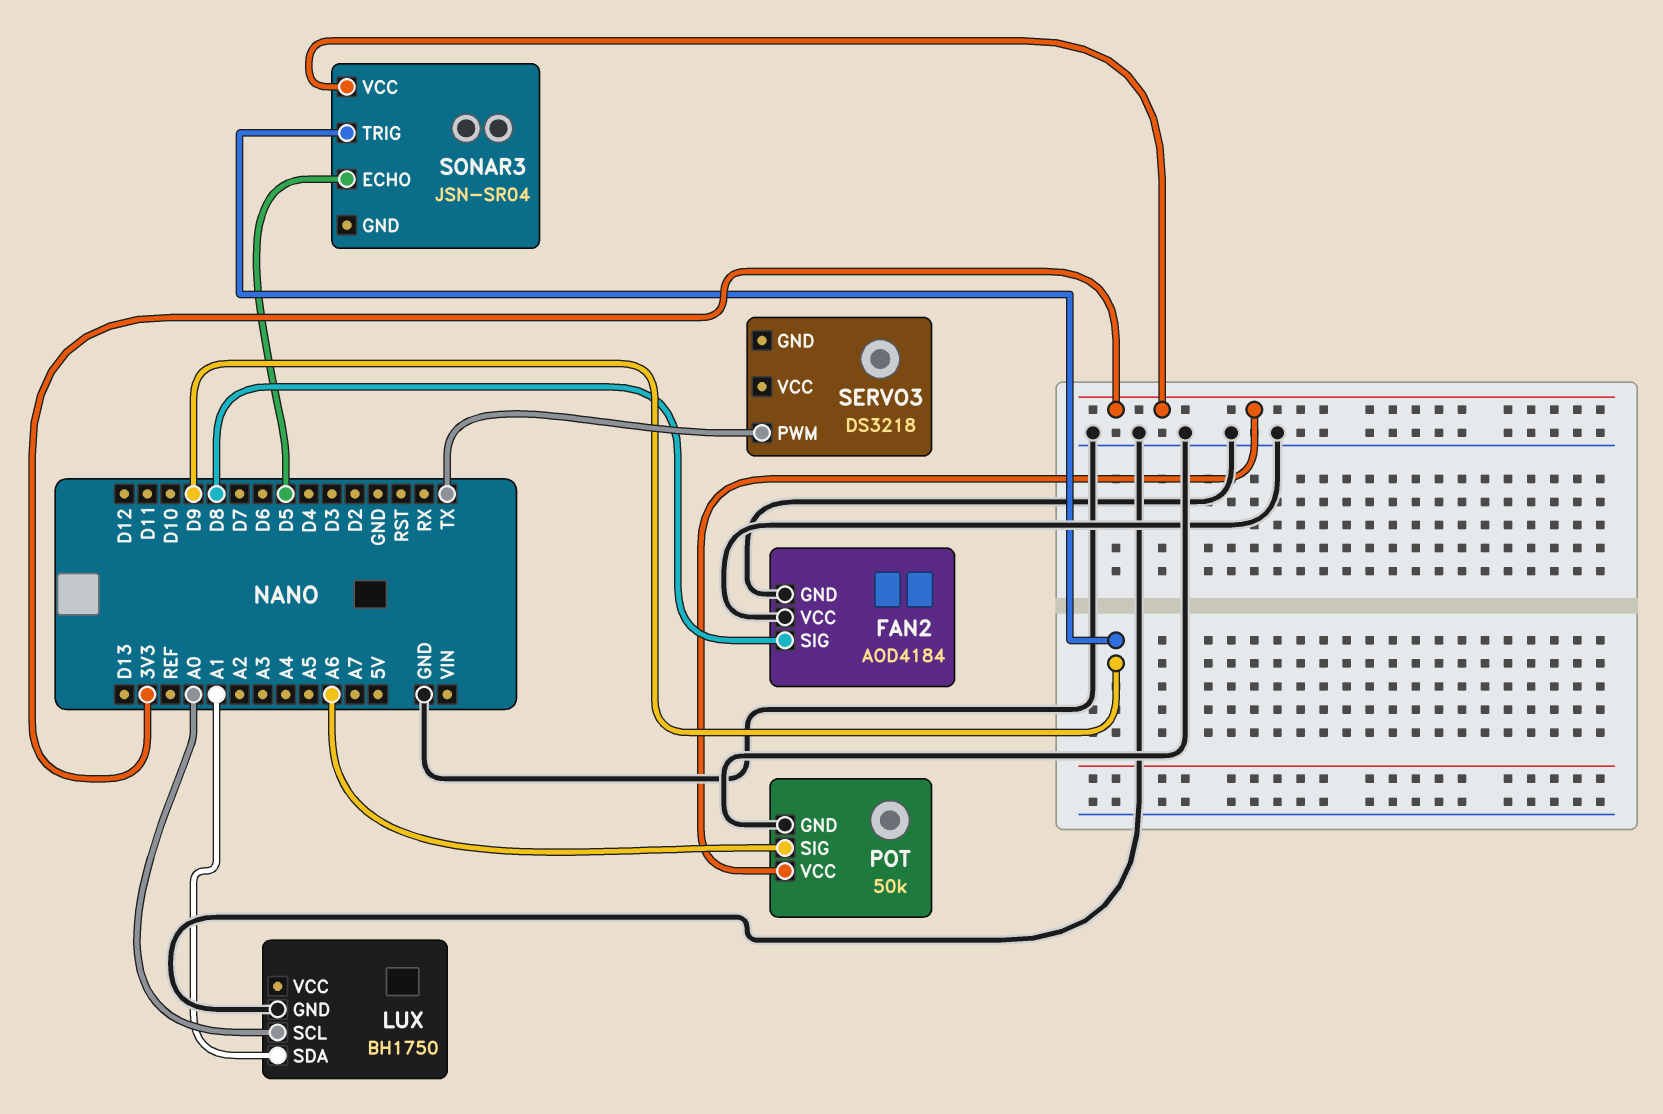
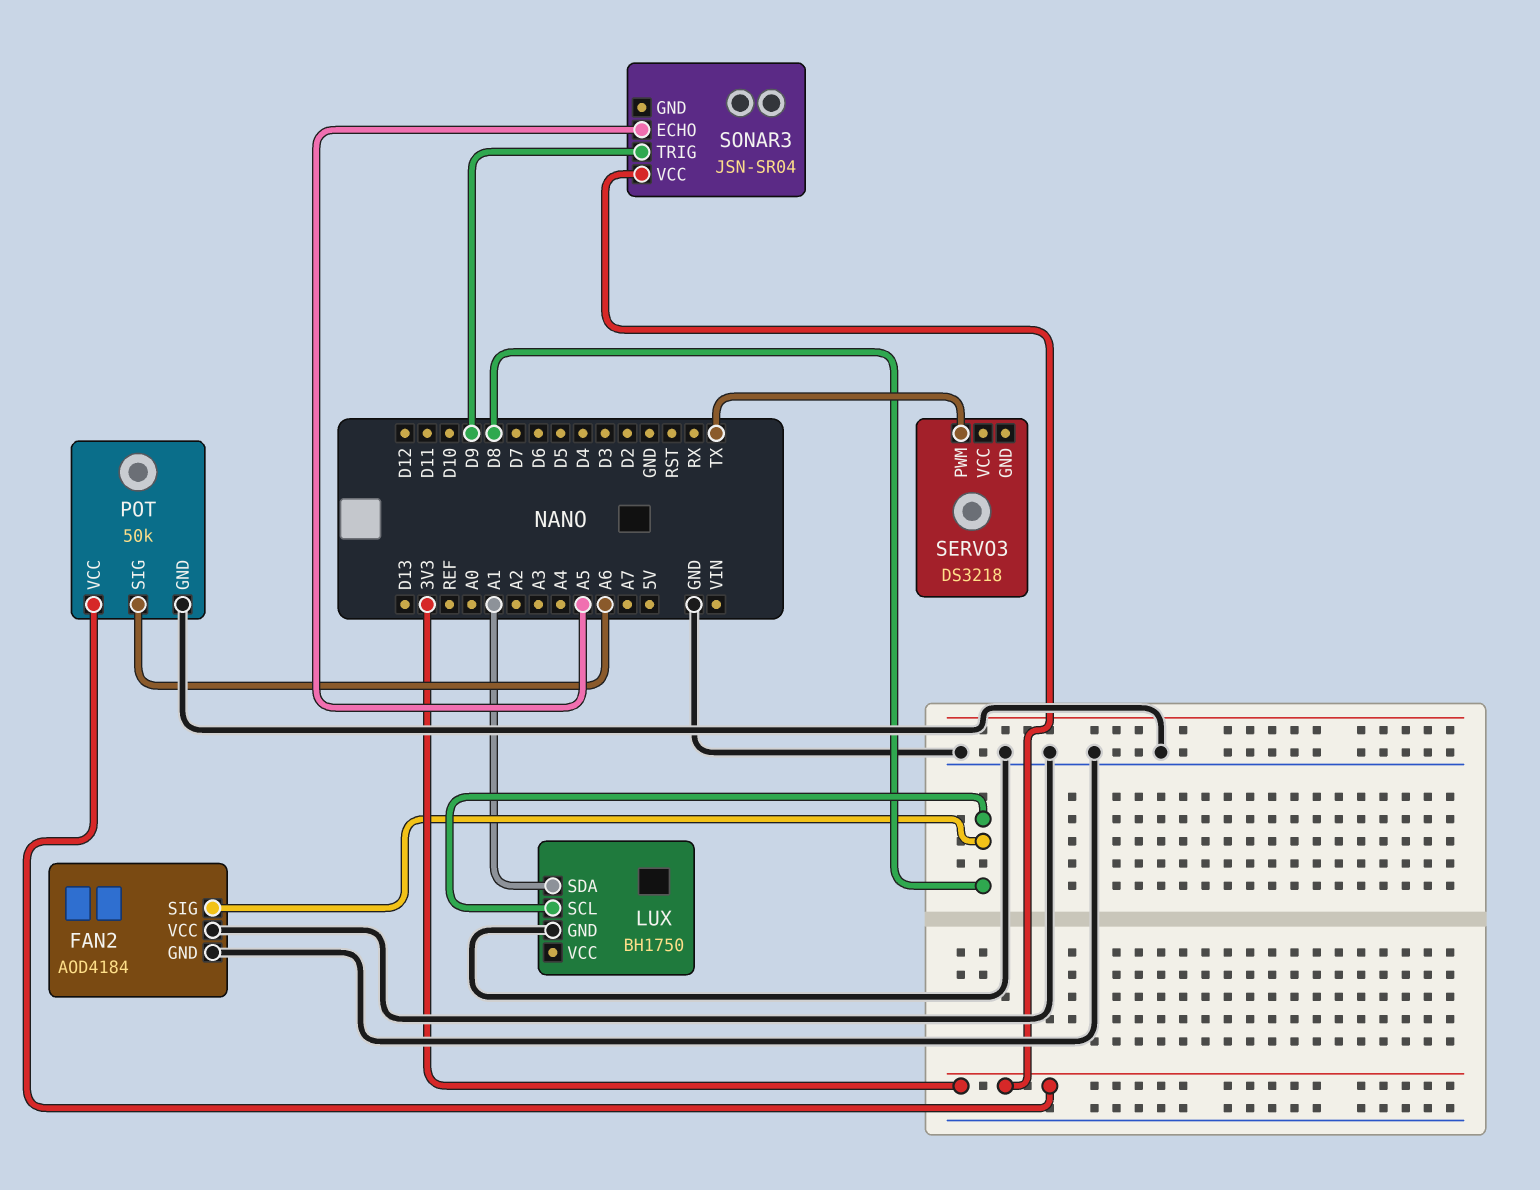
LUX pin SCL: A0 -> D8
SONAR3 pin ECHO: D5 -> A5

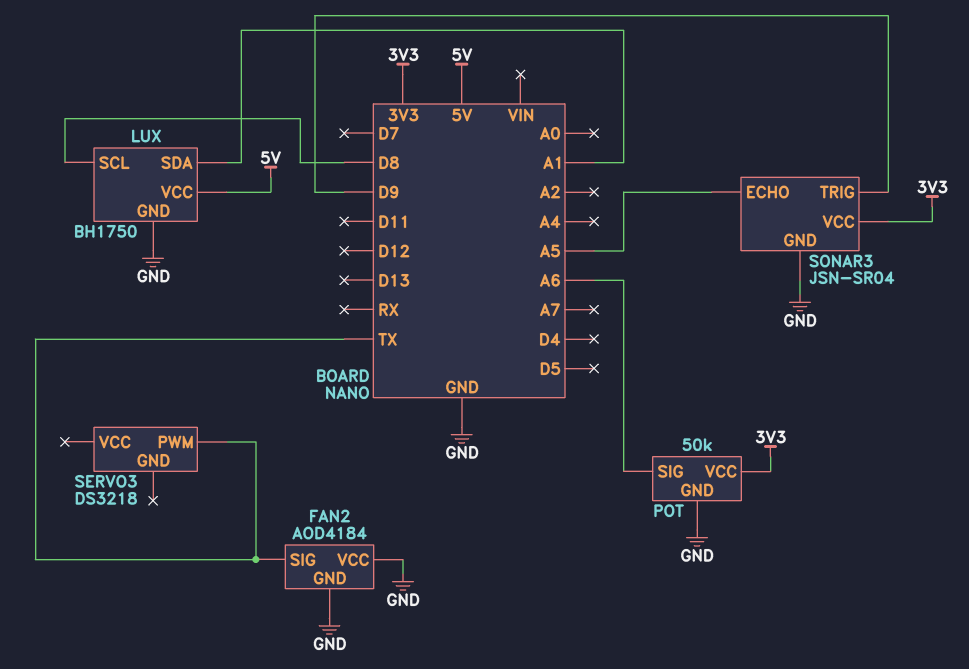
FAN2 pin SIG: D8 -> TX
LUX pin VCC: none -> 5V
SONAR3 pin GND: none -> GND

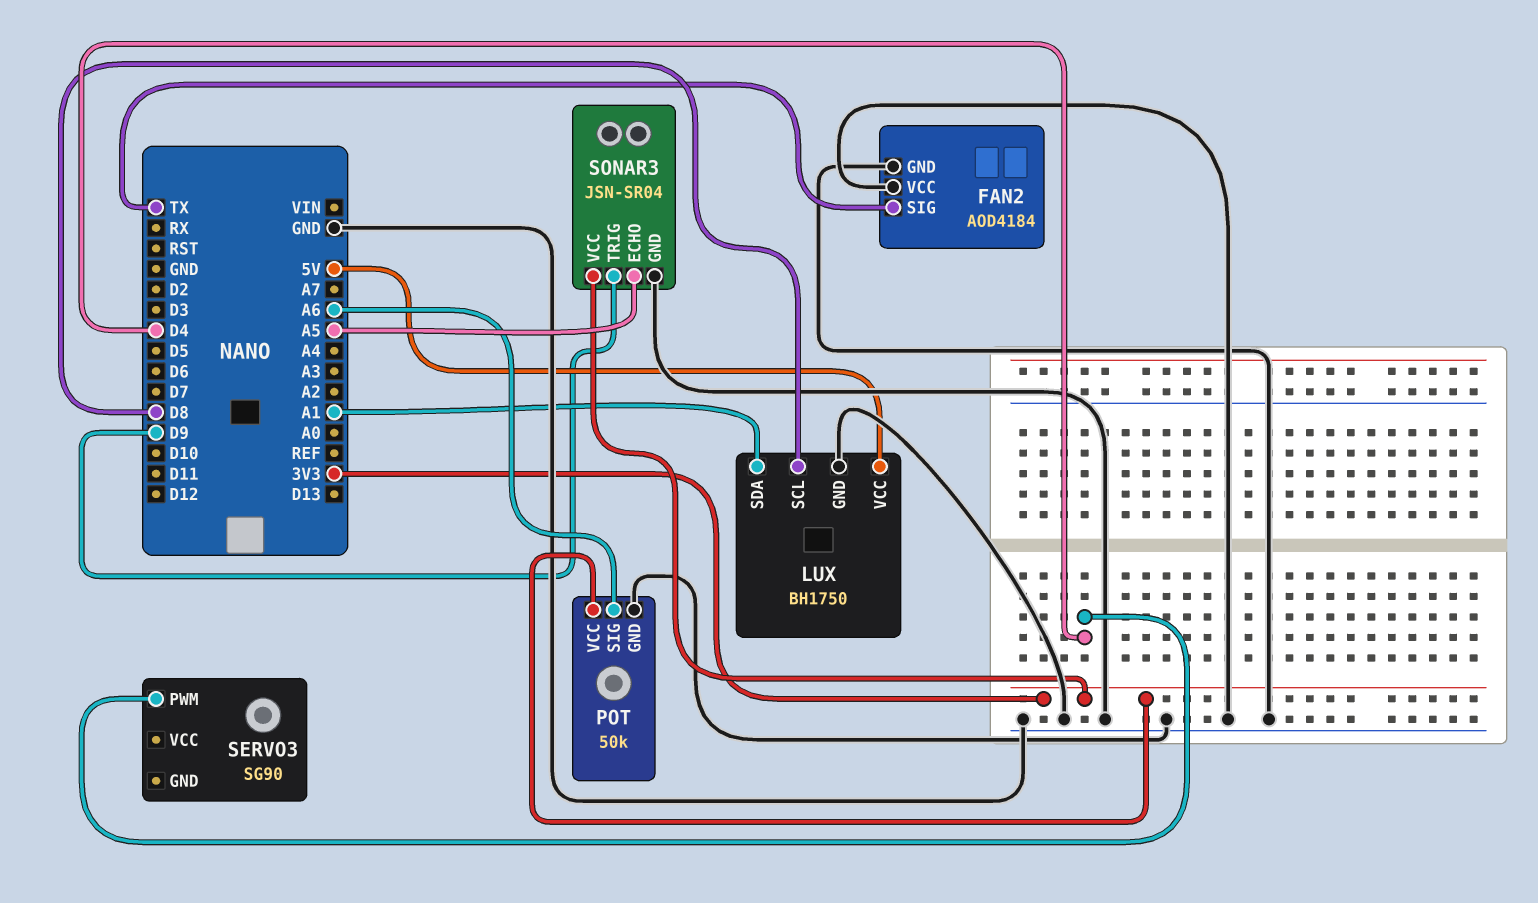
SERVO3: DS3218 -> SG90
SERVO3 pin PWM: TX -> D4

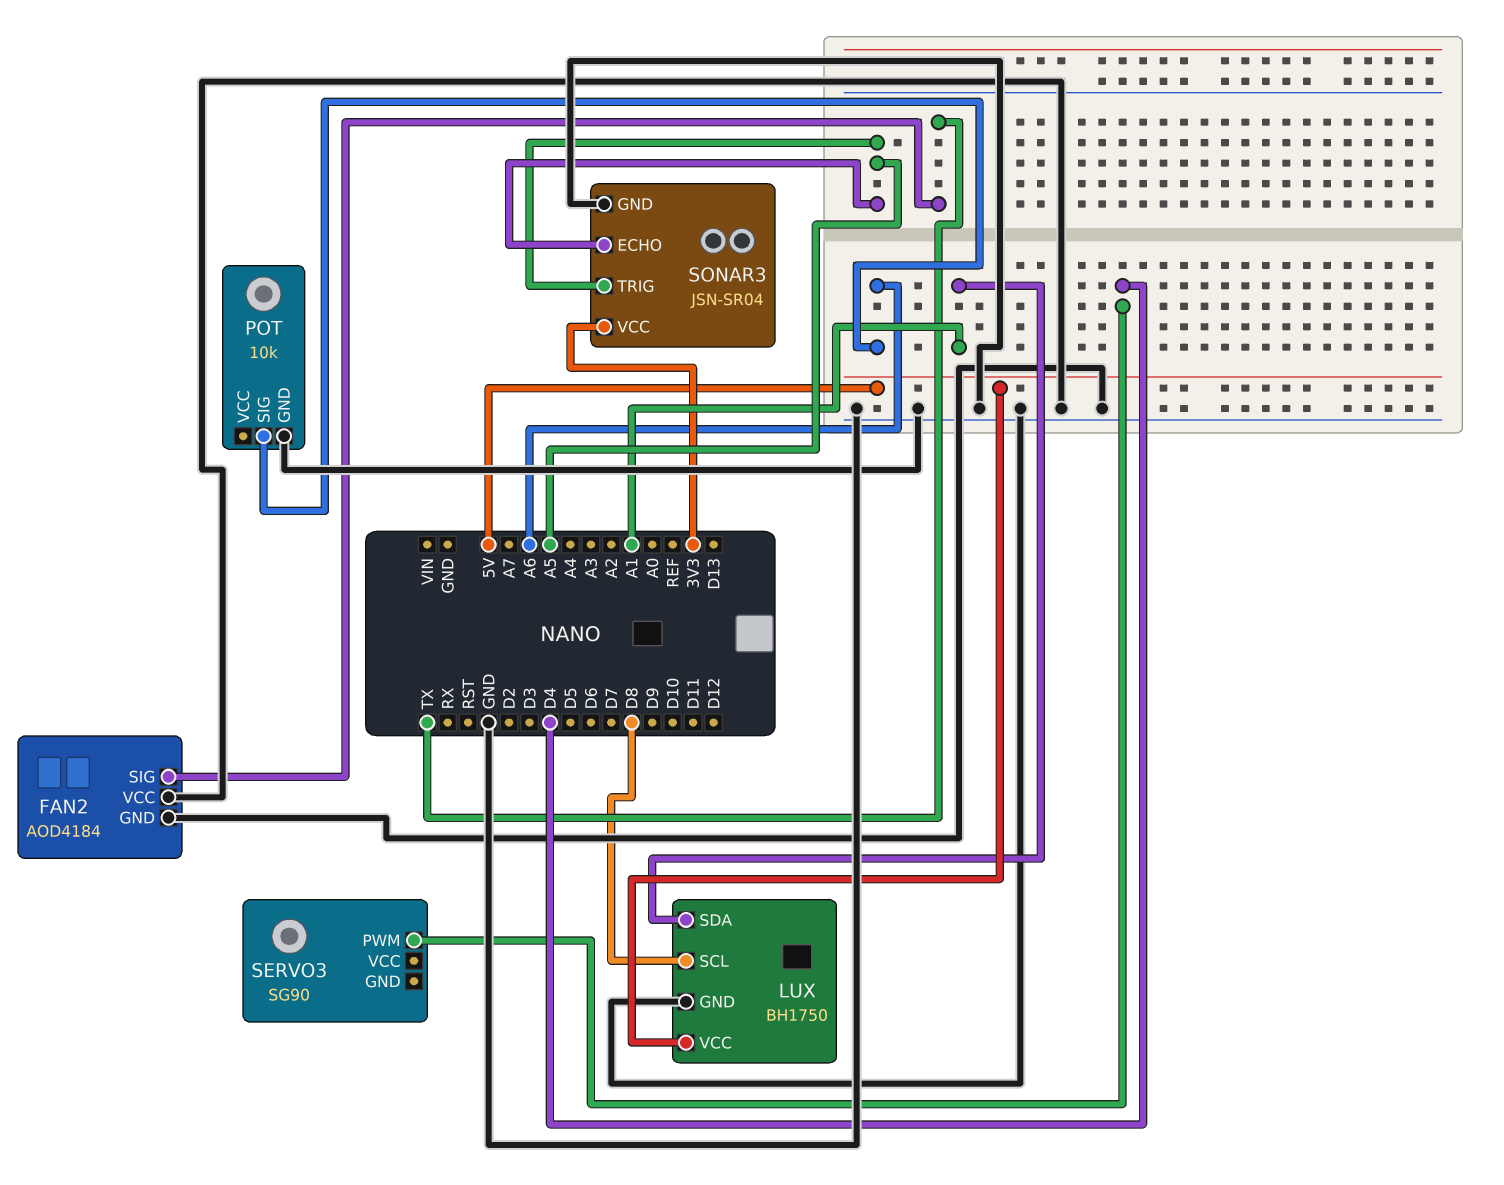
POT: 50k -> 10k
POT pin VCC: 3V3 -> none
SONAR3 pin TRIG: D9 -> A5

